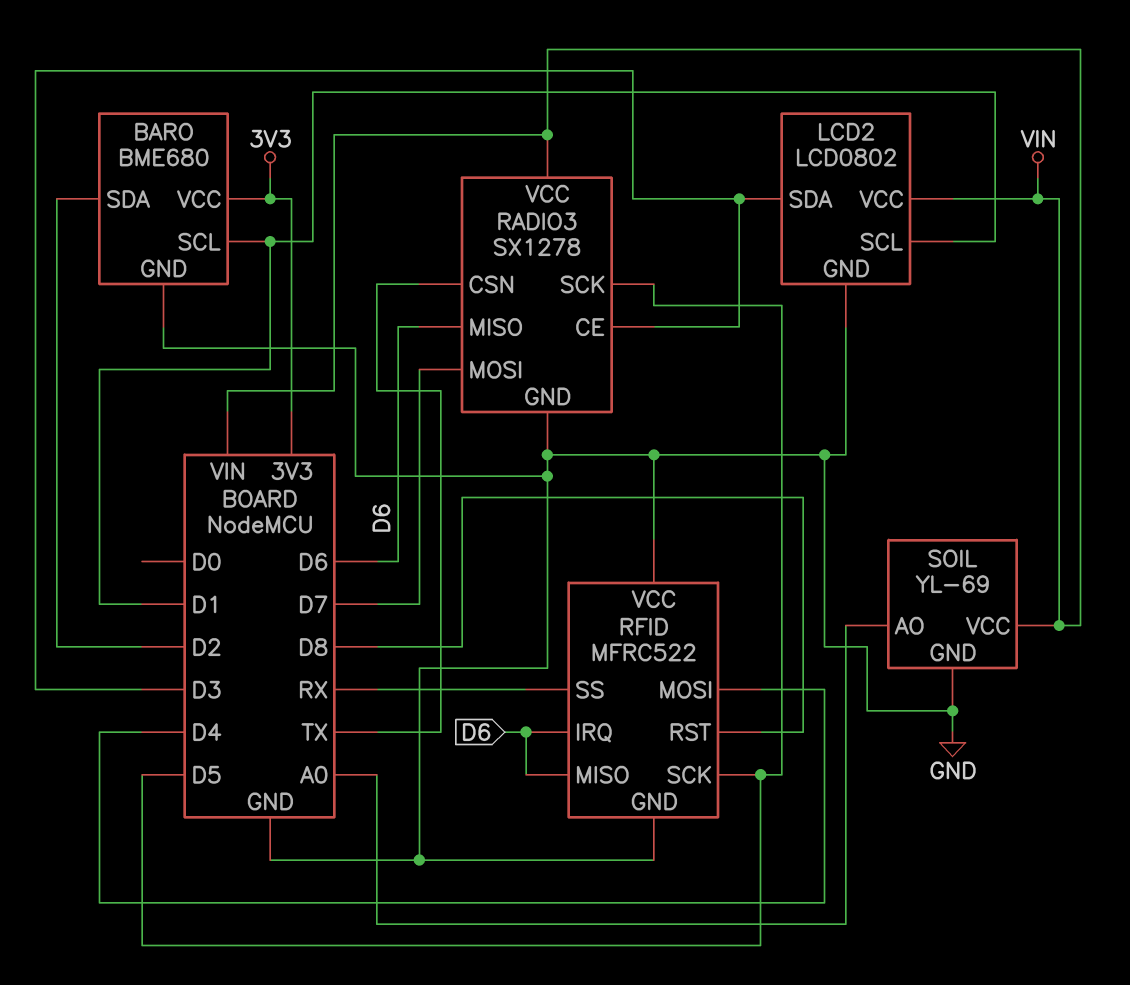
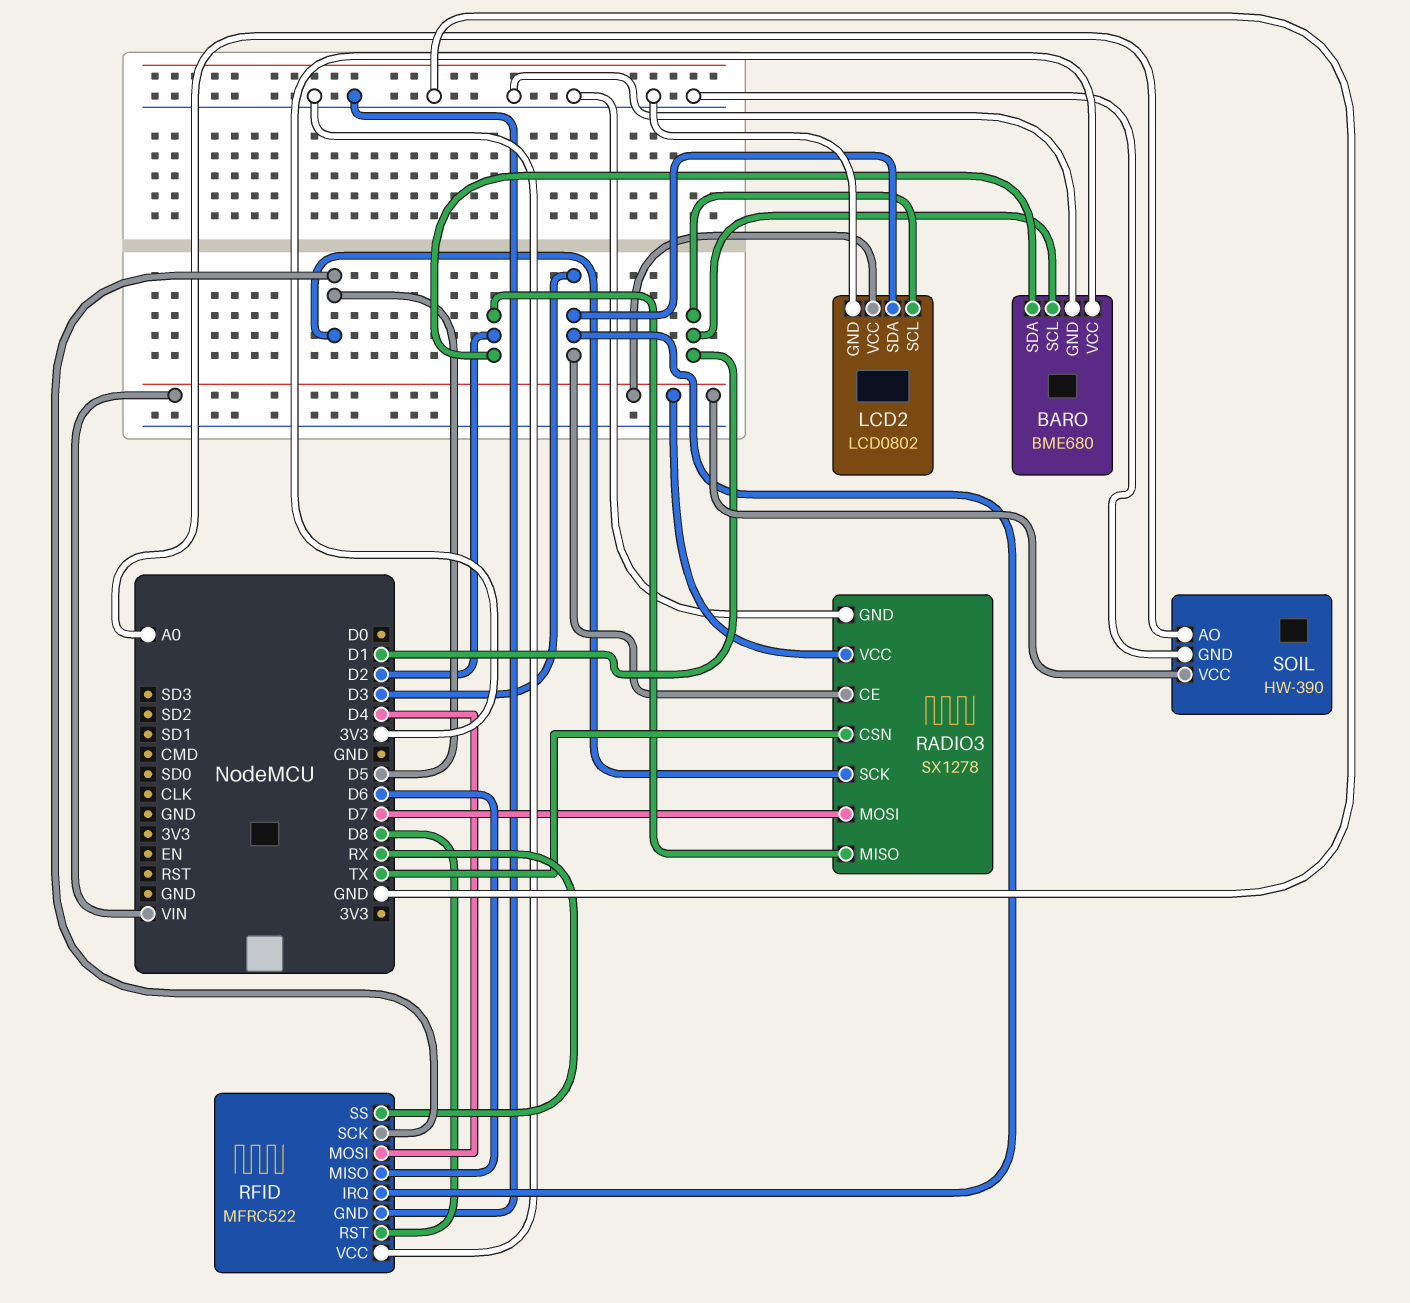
RADIO3 pin MISO: D6 -> D2
RFID pin IRQ: D6 -> D3
SOIL: YL-69 -> HW-390

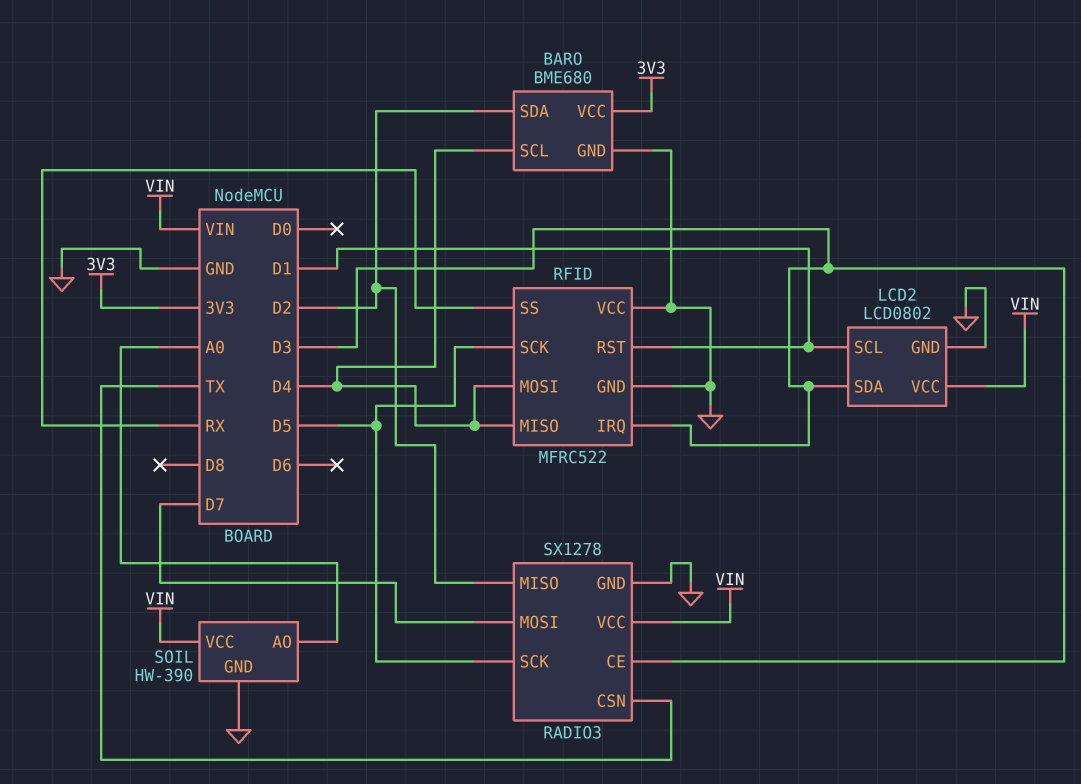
BARO pin SCL: D1 -> D4
RFID pin MISO: D6 -> D4
RFID pin RST: D8 -> D1

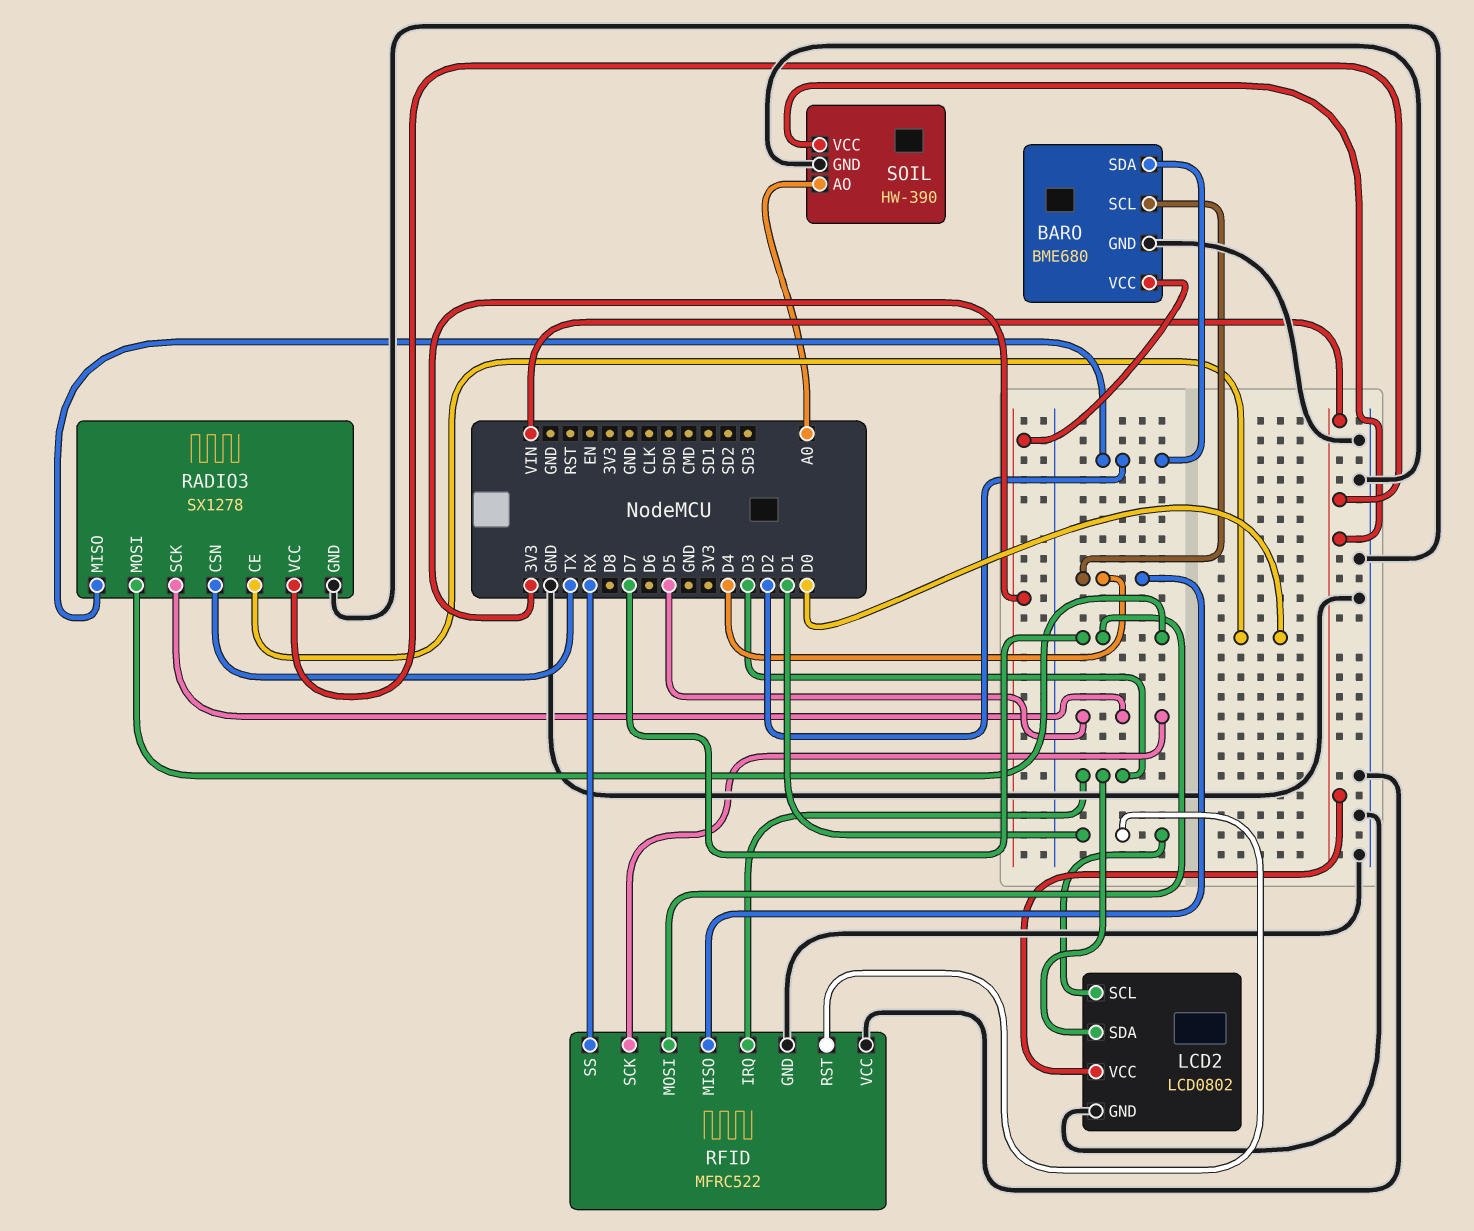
RADIO3 pin CE: D3 -> D0
RFID pin MOSI: D4 -> D7

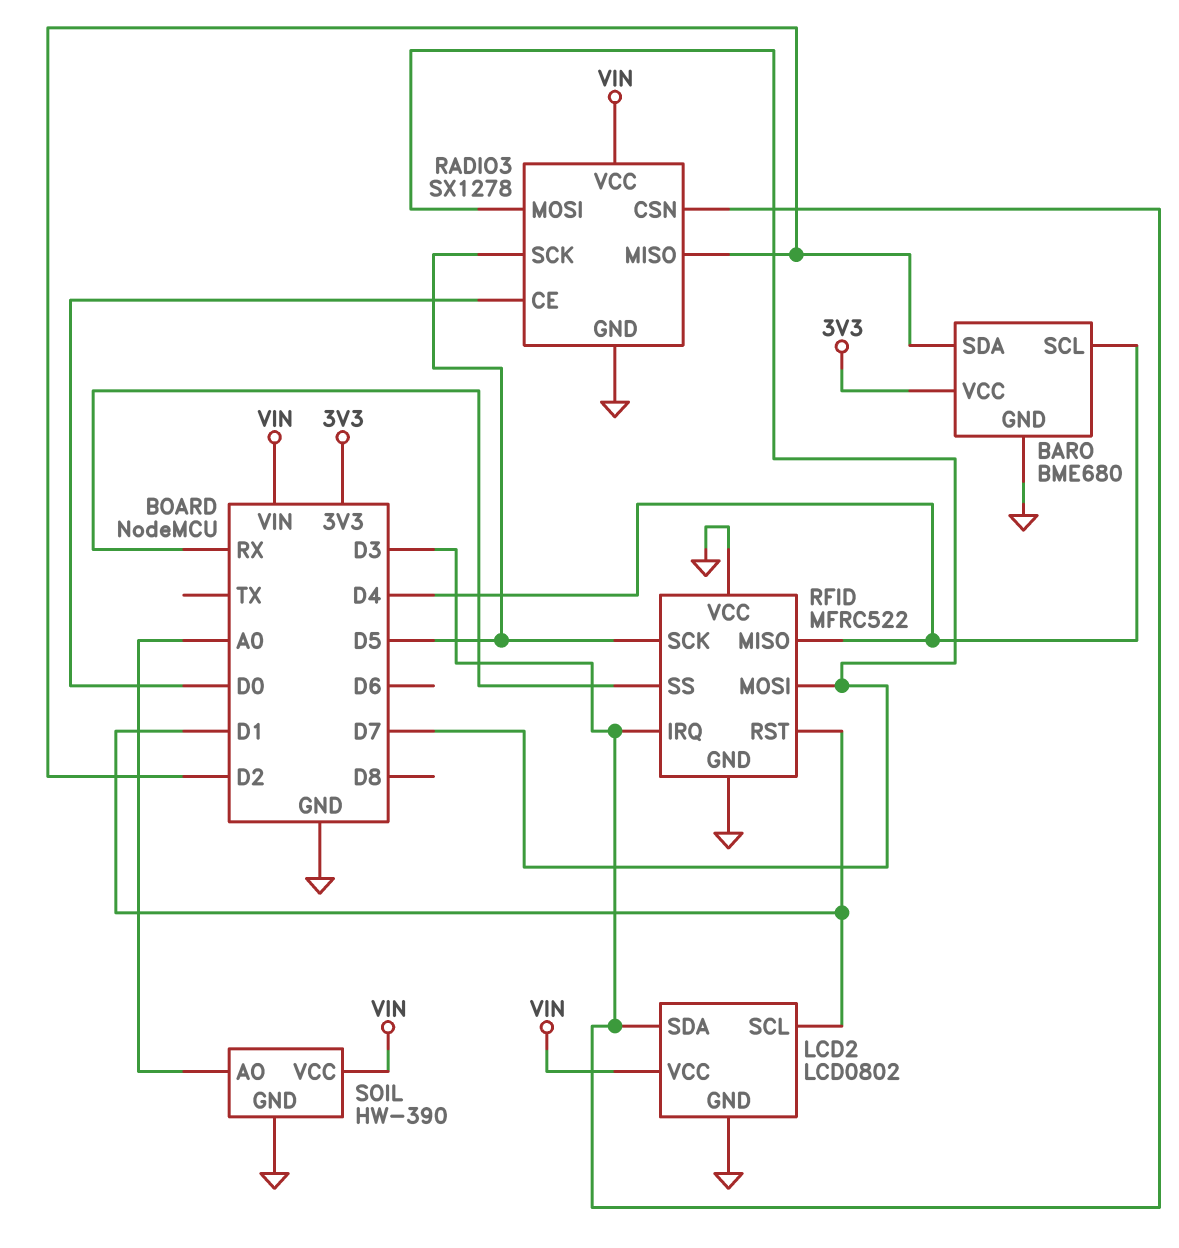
RADIO3 pin CSN: TX -> D3

